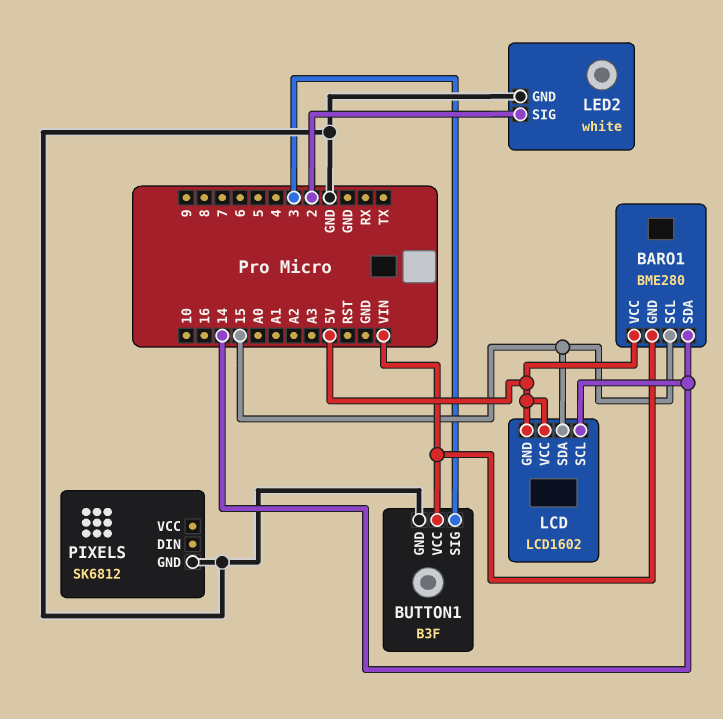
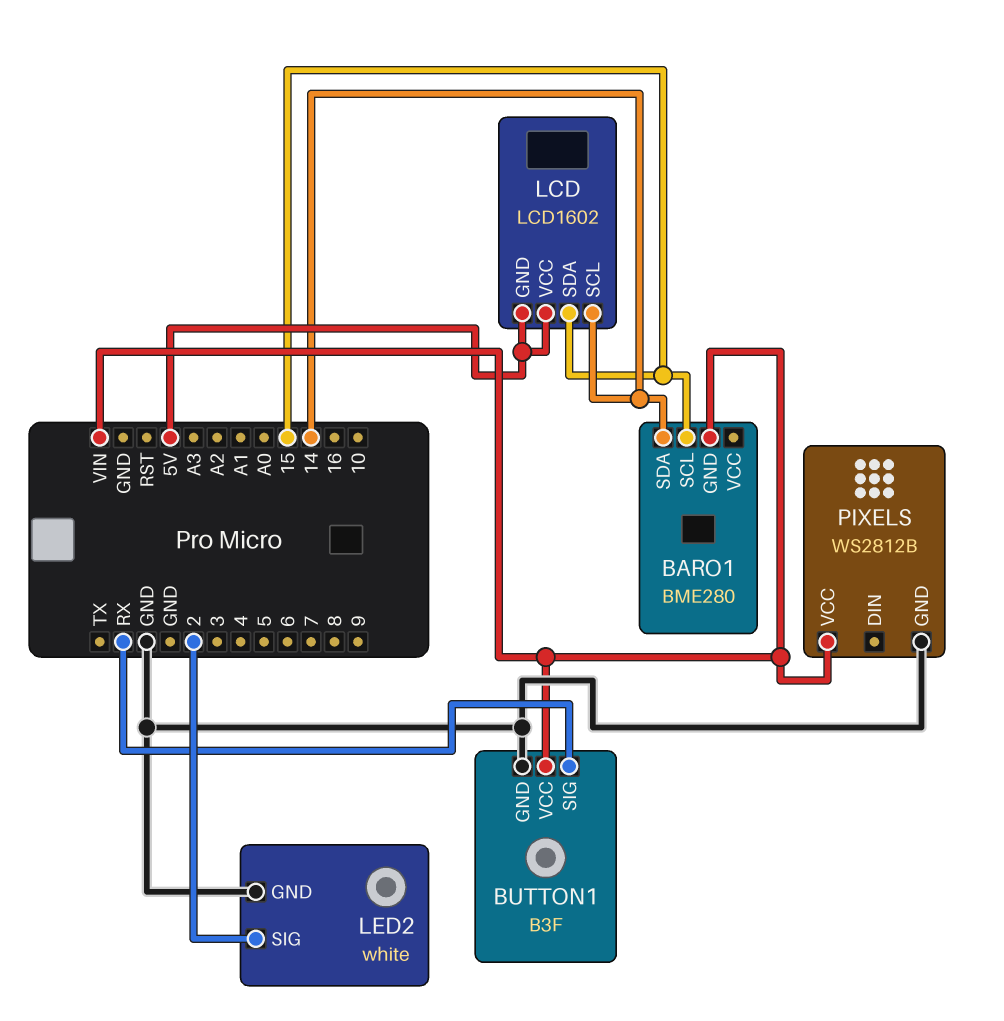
BARO1 pin VCC: 5V -> none
BUTTON1 pin SIG: 3 -> RX
PIXELS: SK6812 -> WS2812B
PIXELS pin VCC: none -> VIN

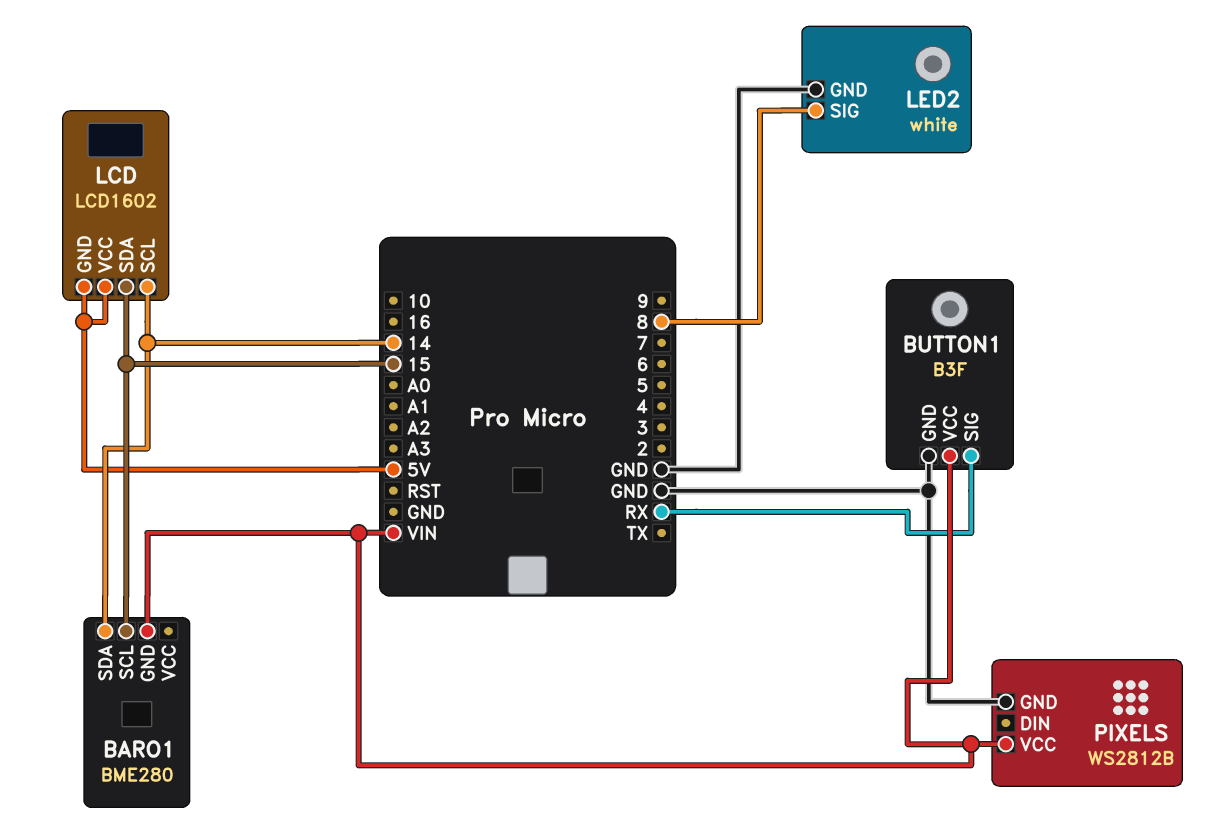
LED2 pin SIG: 2 -> 8

